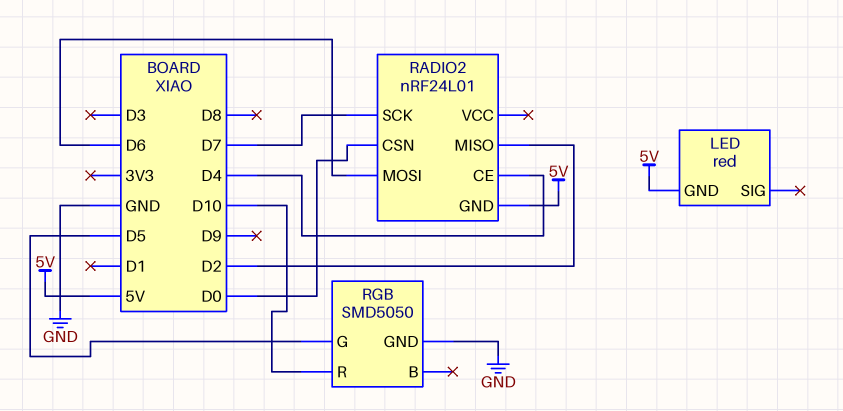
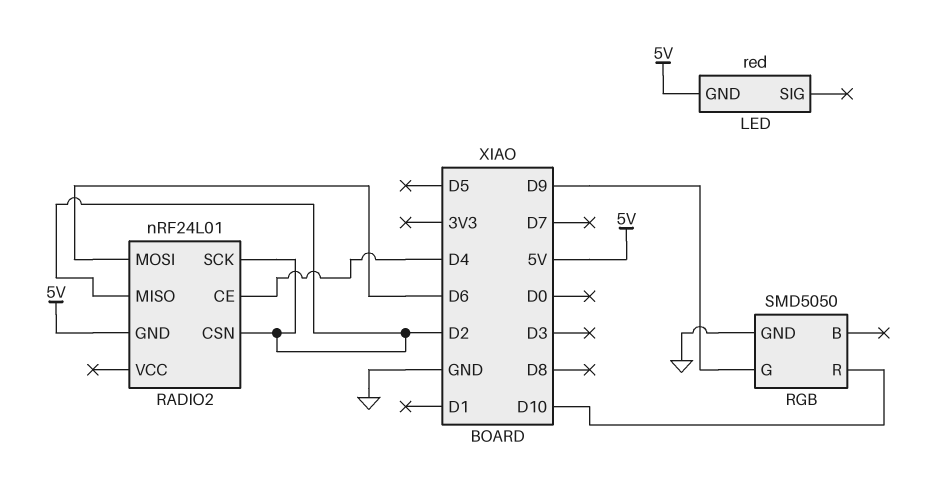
RADIO2 pin CSN: D0 -> D2
RADIO2 pin SCK: D7 -> D2
RGB pin G: D5 -> D9

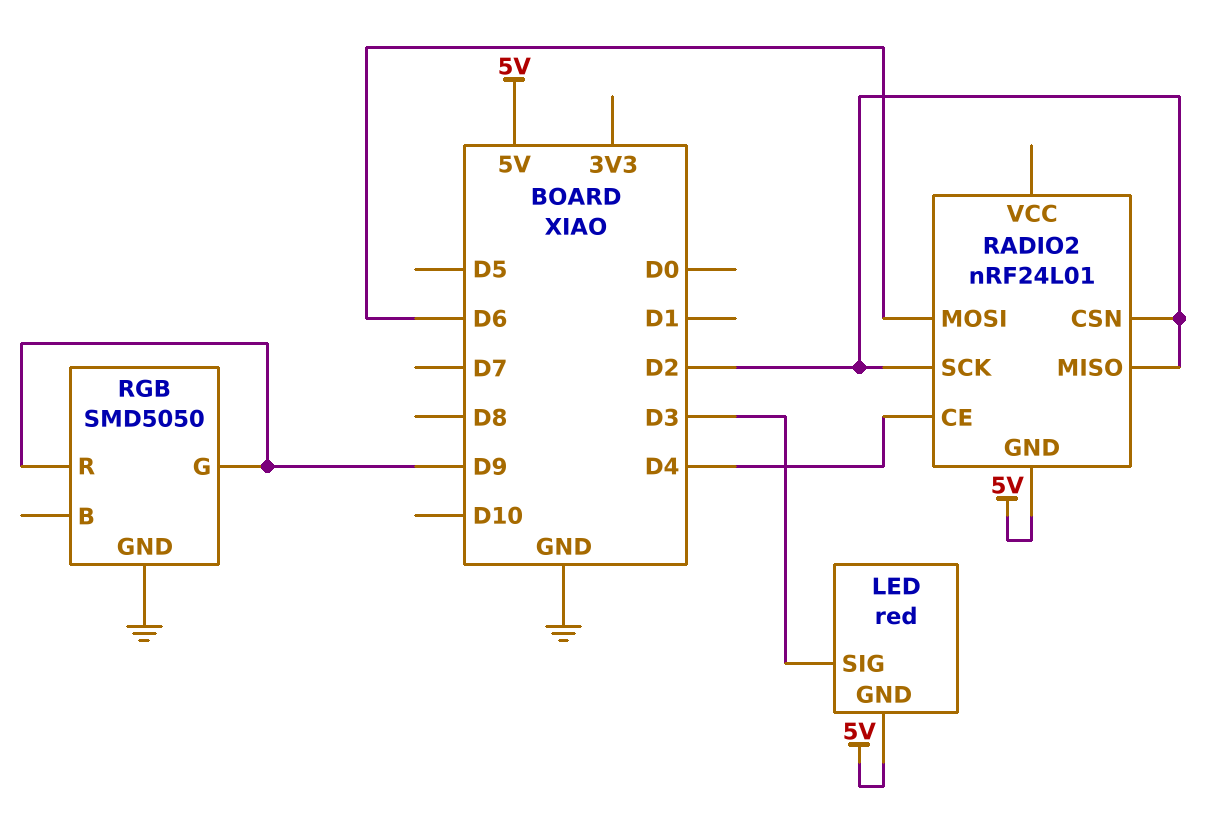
LED pin SIG: none -> D3
RGB pin R: D10 -> D9

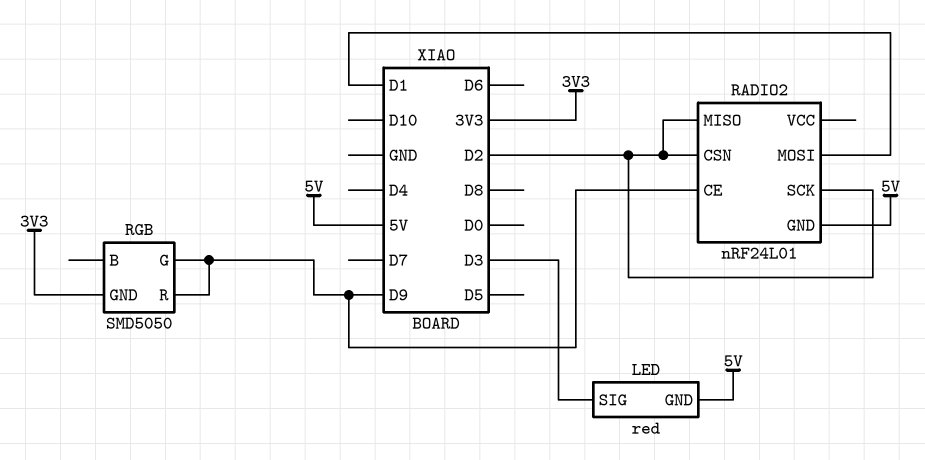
RADIO2 pin CE: D4 -> D9
RADIO2 pin MOSI: D6 -> D1
RGB pin GND: GND -> 3V3

